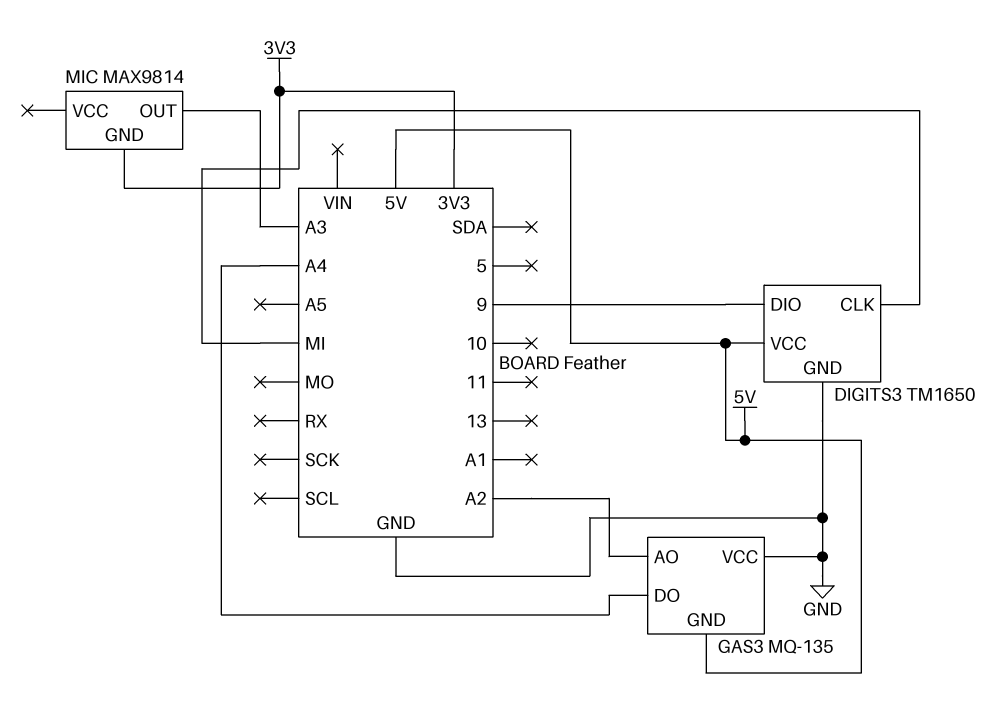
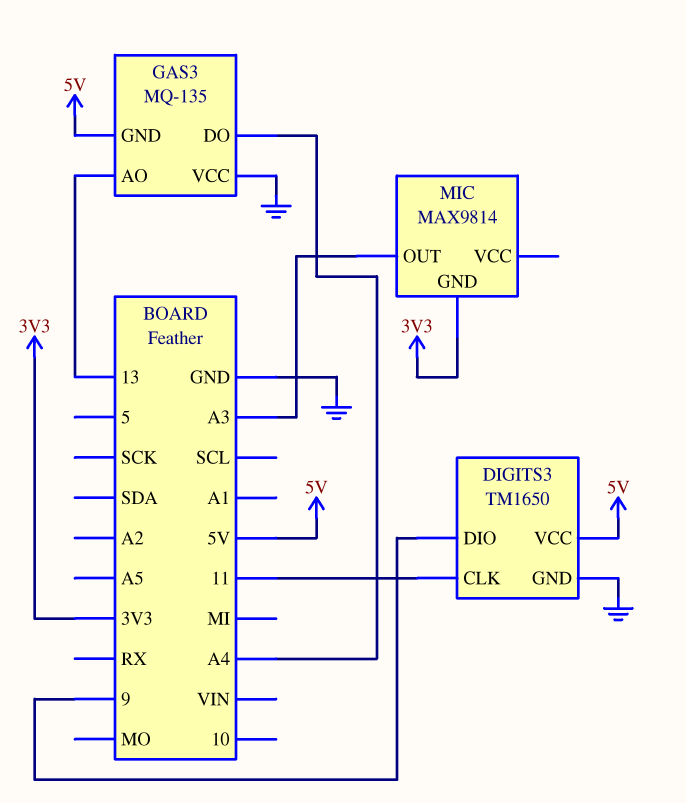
DIGITS3 pin CLK: MI -> 11
GAS3 pin AO: A2 -> 13

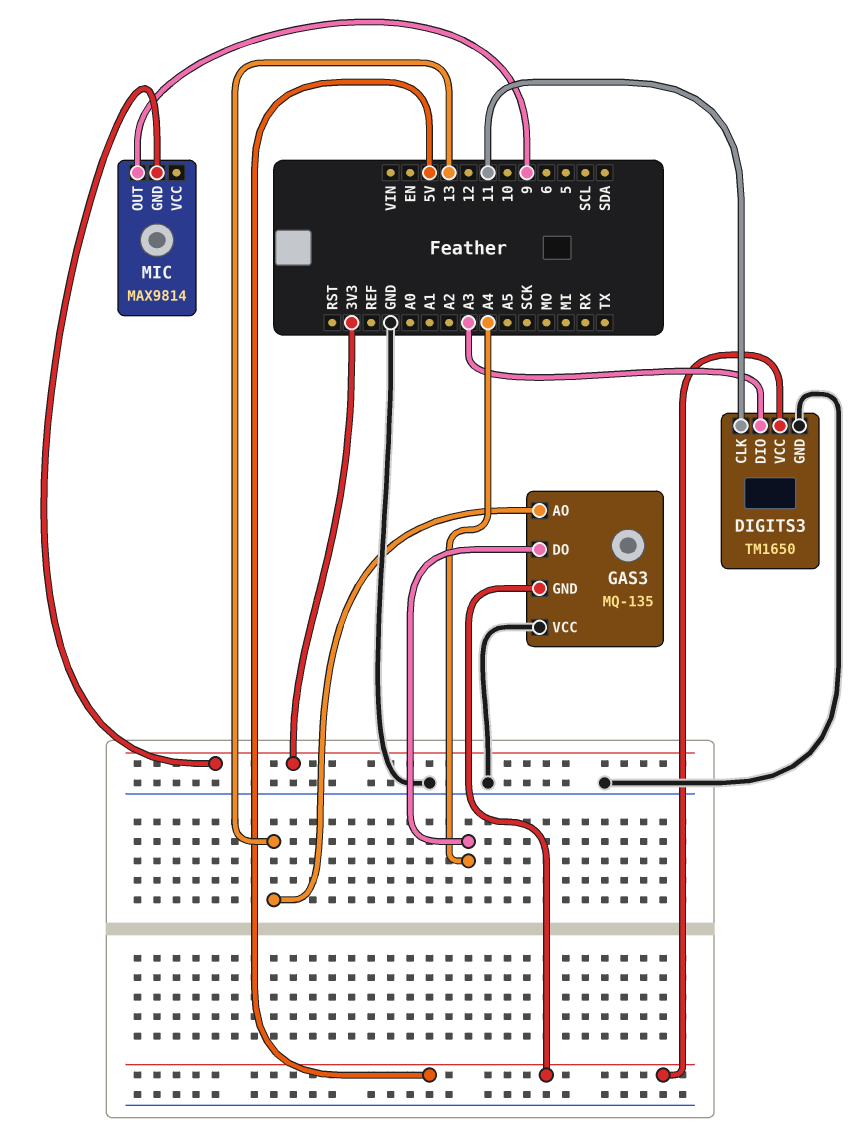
DIGITS3 pin DIO: 9 -> A3
MIC pin OUT: A3 -> 9

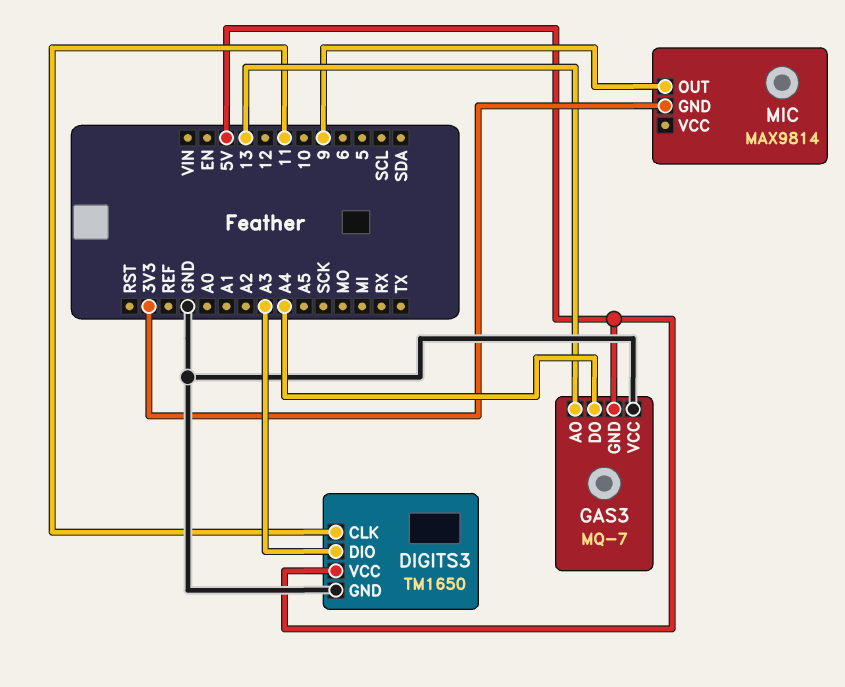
GAS3: MQ-135 -> MQ-7

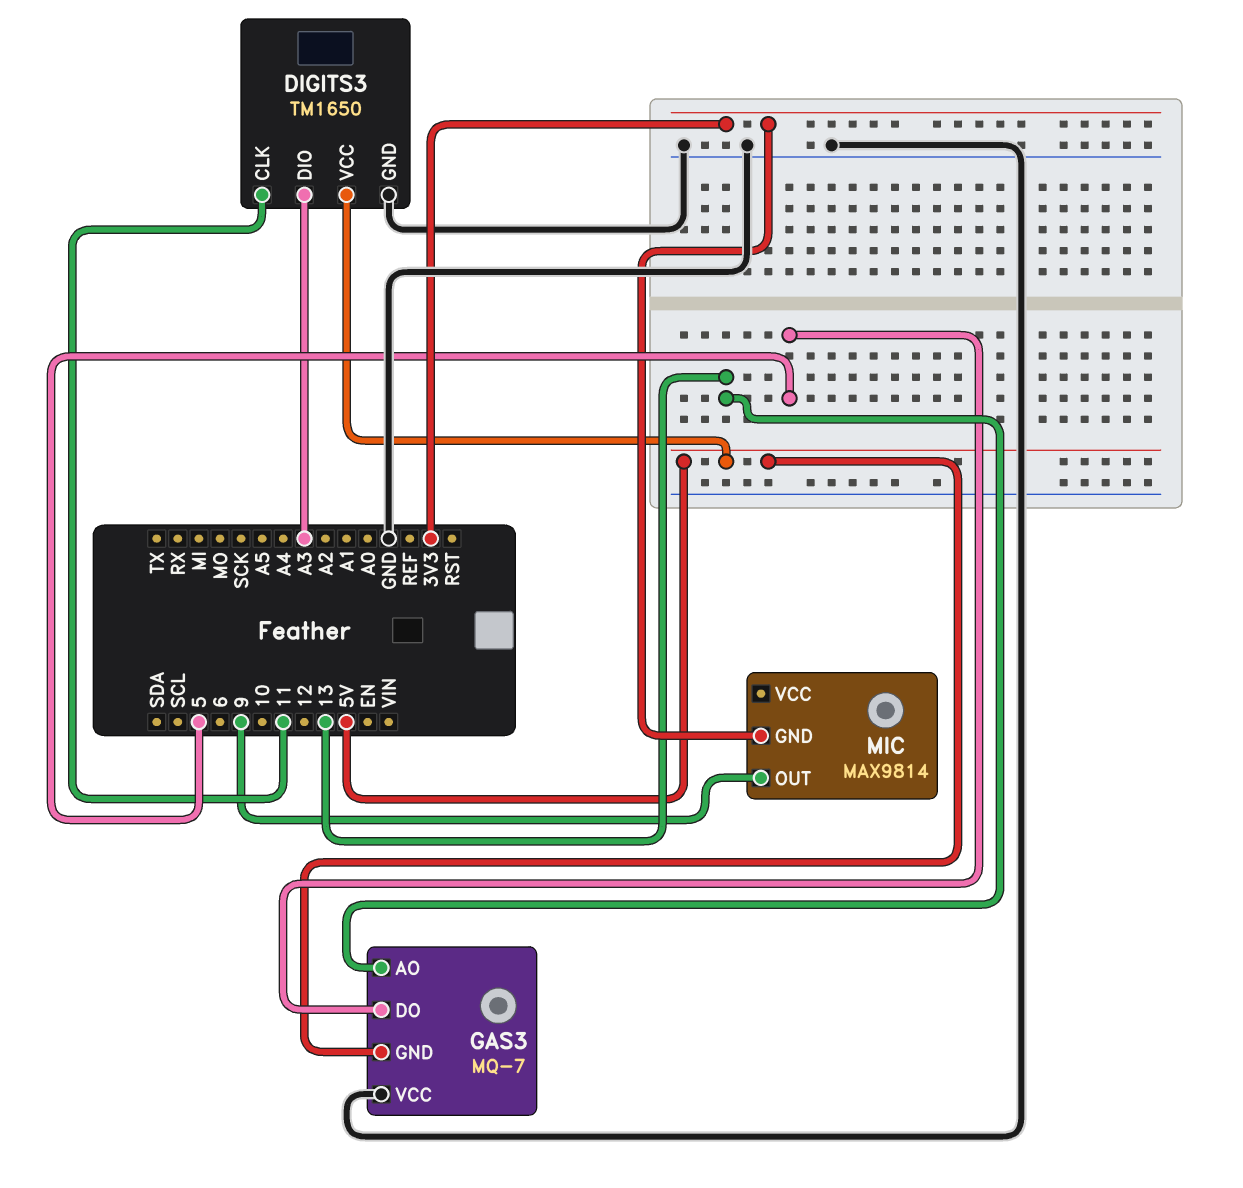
GAS3 pin DO: A4 -> 5

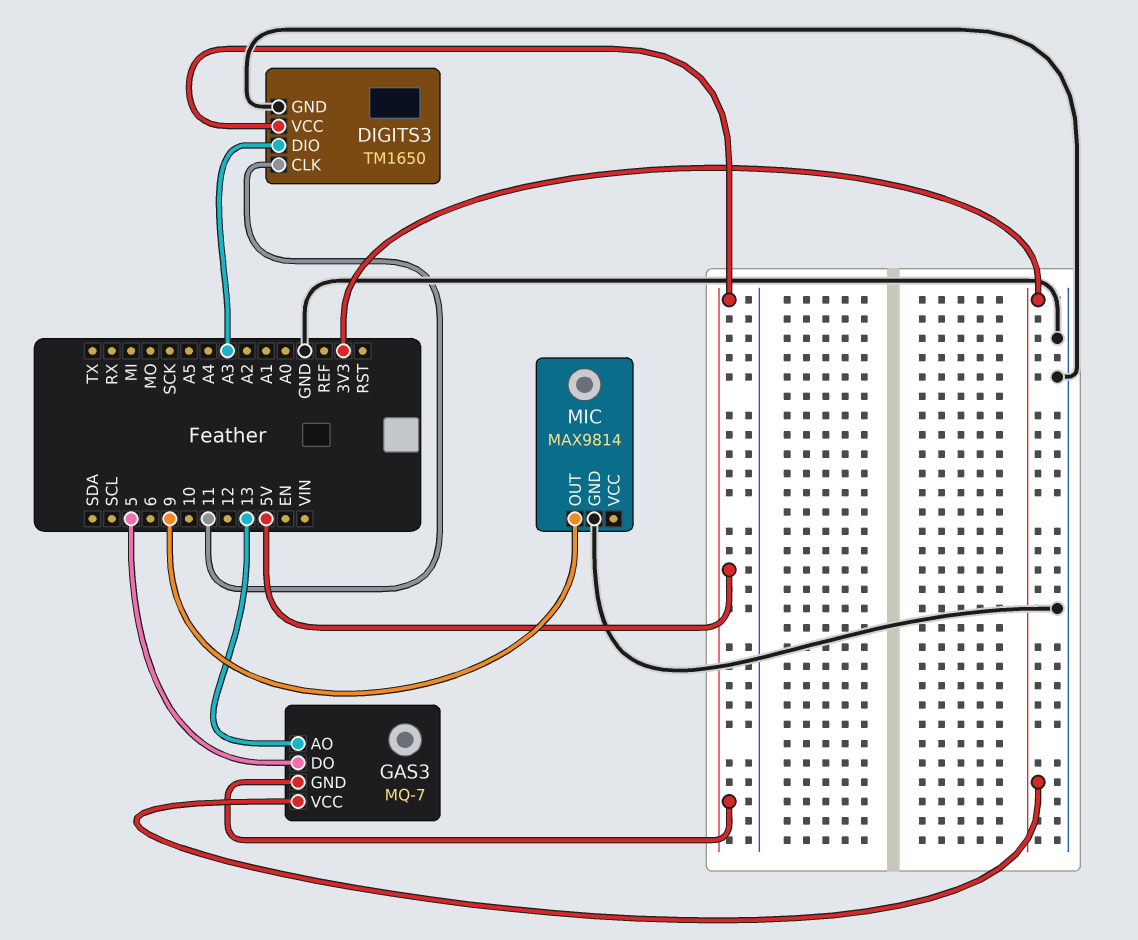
GAS3 pin VCC: GND -> 3V3
MIC pin GND: 3V3 -> GND

